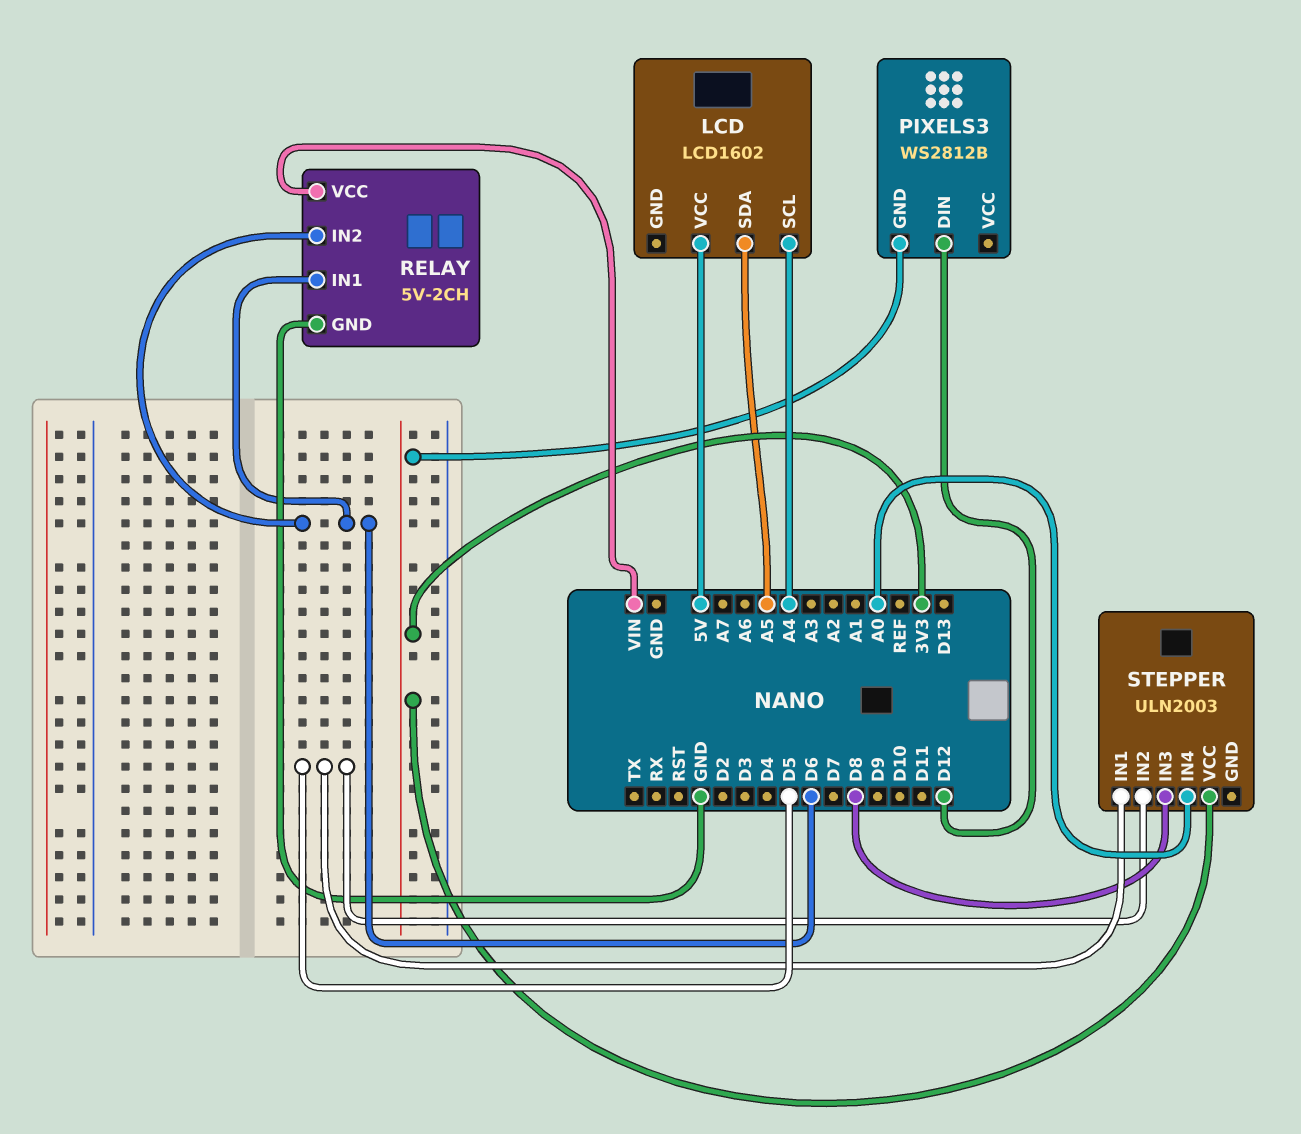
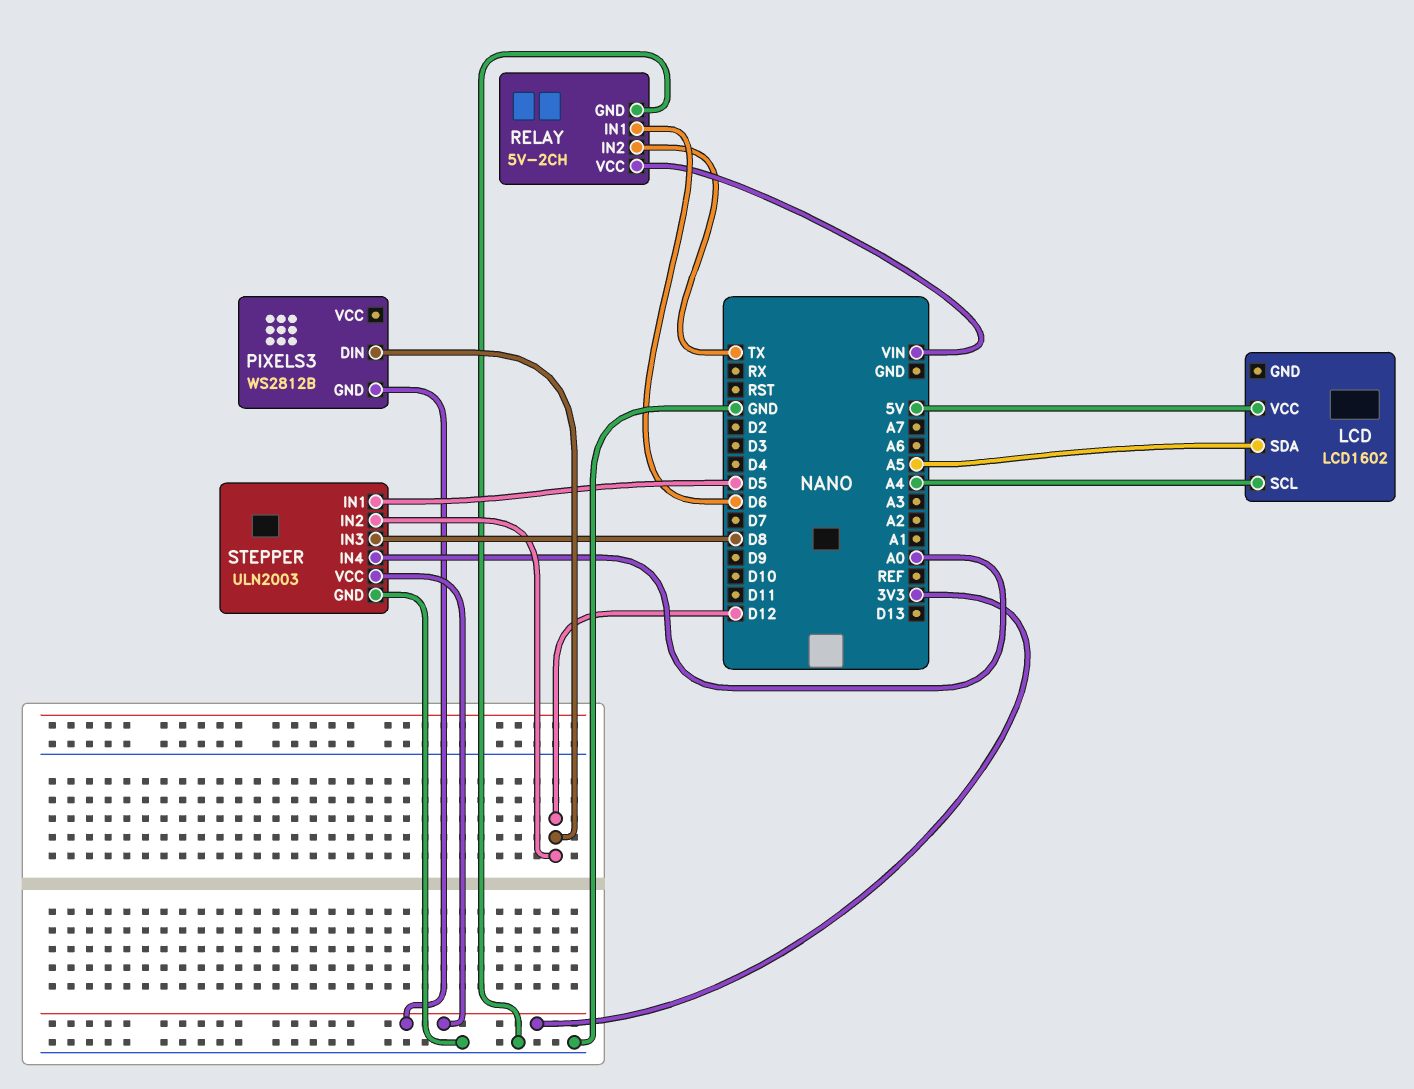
RELAY pin IN2: D6 -> TX
STEPPER pin GND: none -> GND
STEPPER pin IN2: D5 -> D12

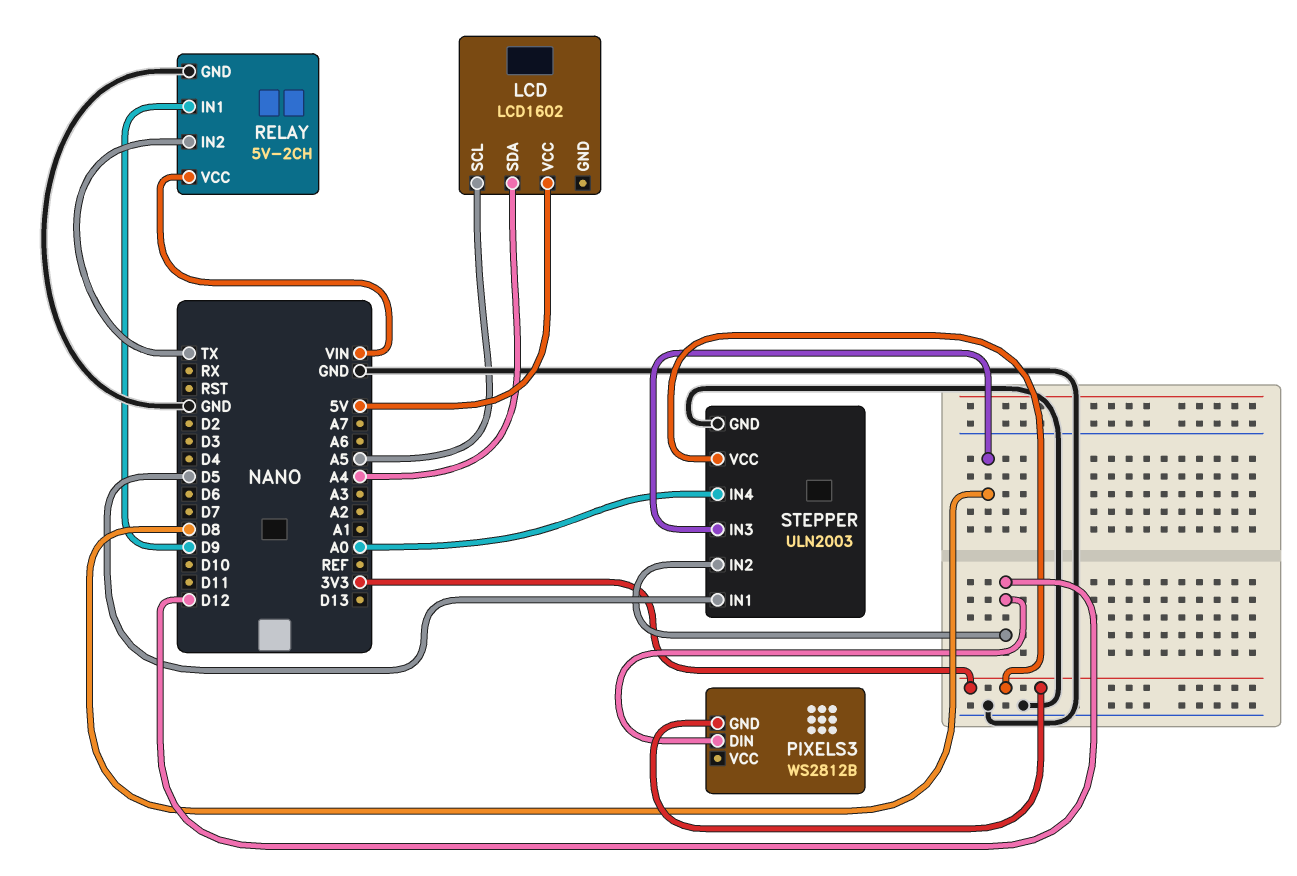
LCD pin SCL: A4 -> A5
LCD pin SDA: A5 -> A4
RELAY pin IN1: D6 -> D9

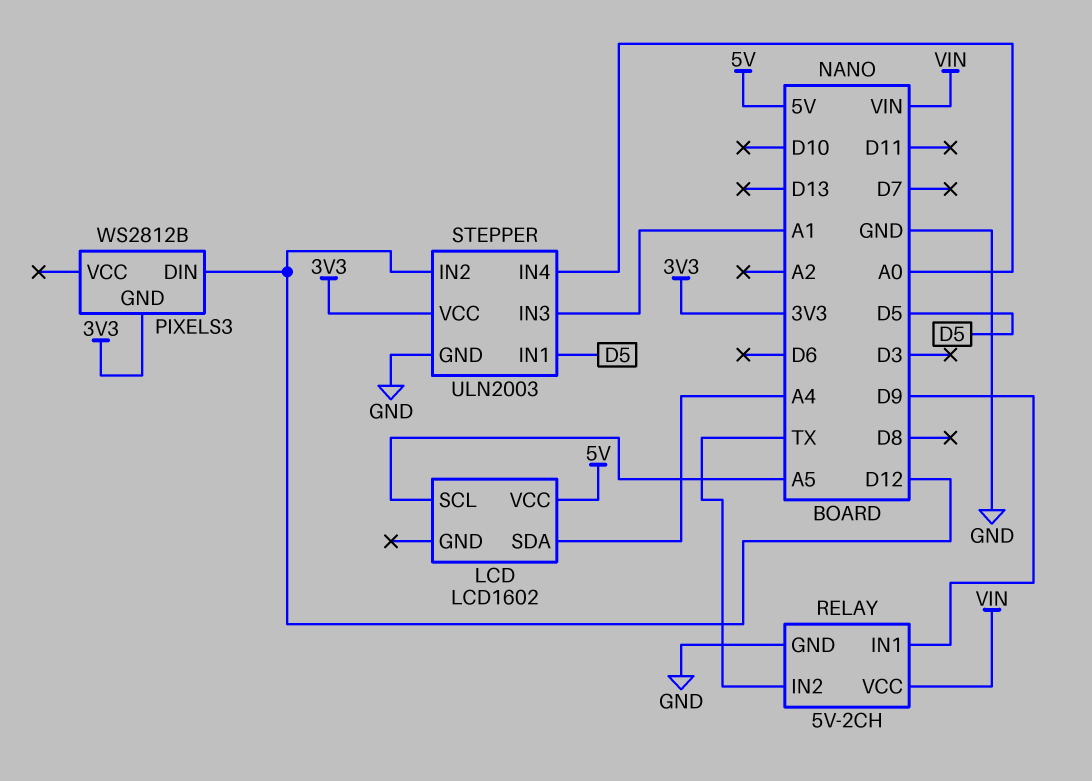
STEPPER pin IN3: D8 -> A1

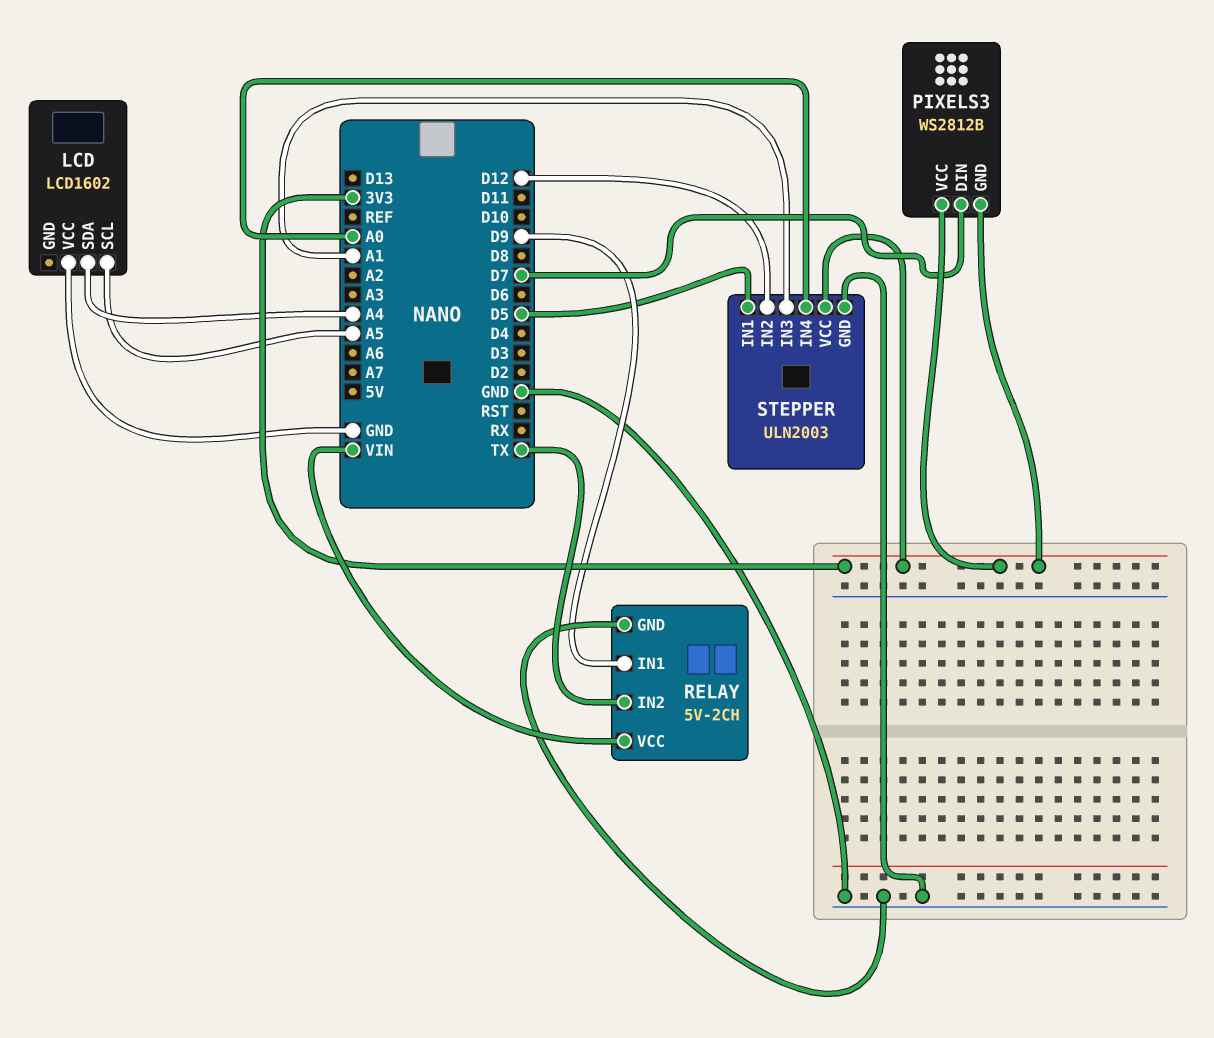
LCD pin VCC: 5V -> GND
PIXELS3 pin DIN: D12 -> D7
PIXELS3 pin VCC: none -> 3V3

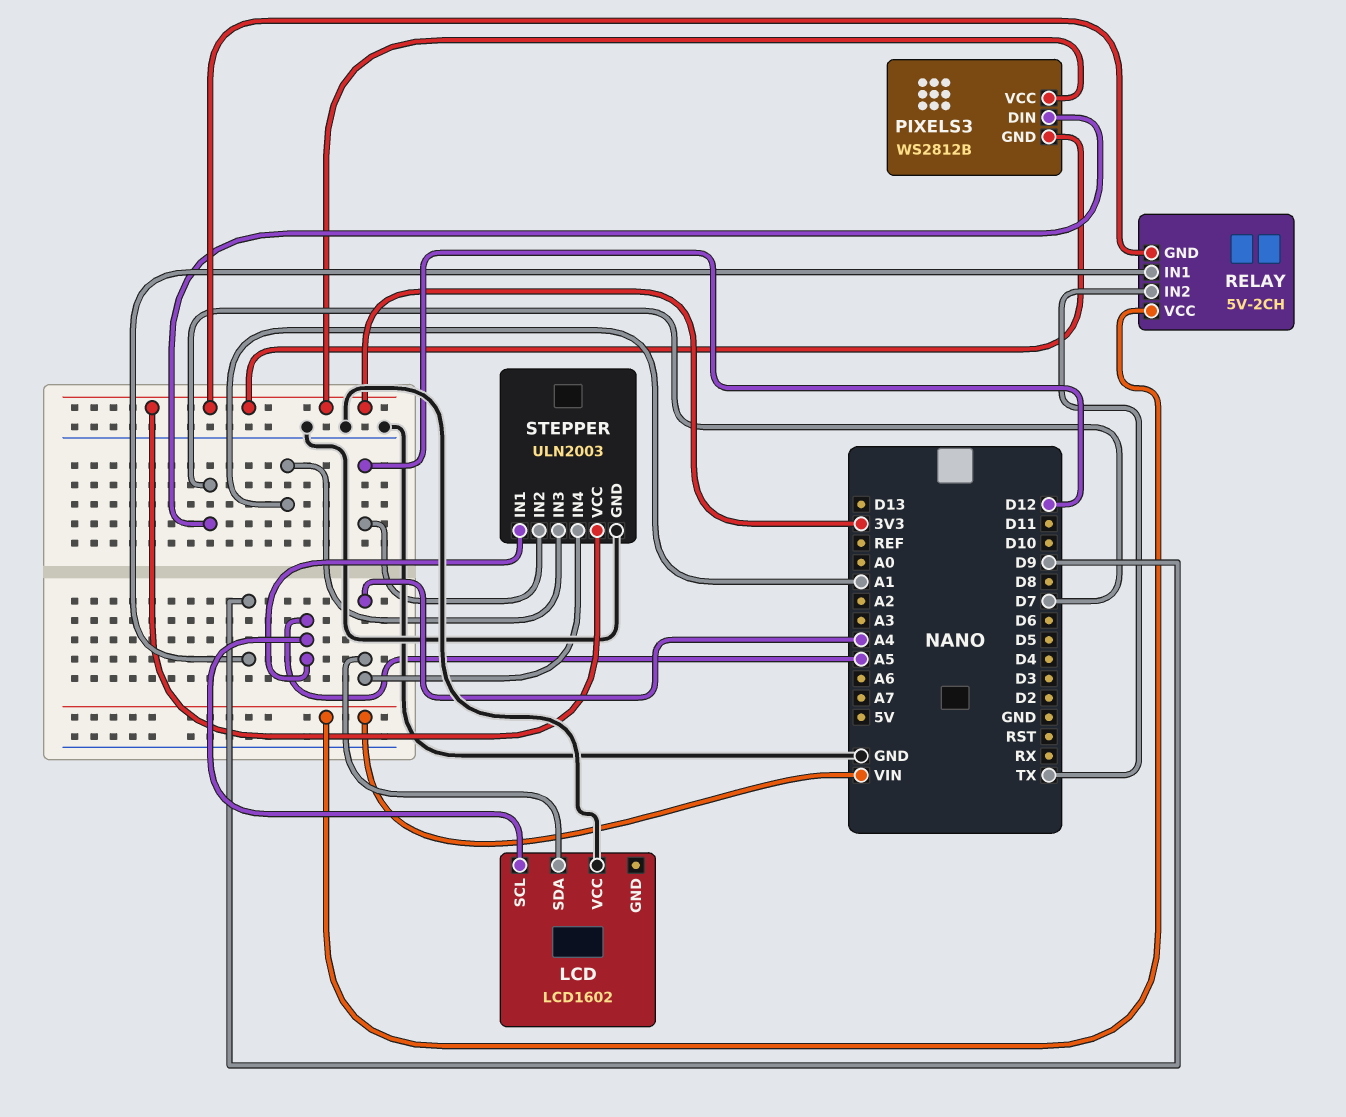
RELAY pin GND: GND -> 3V3
STEPPER pin IN1: D5 -> A5
STEPPER pin IN4: A0 -> A4

